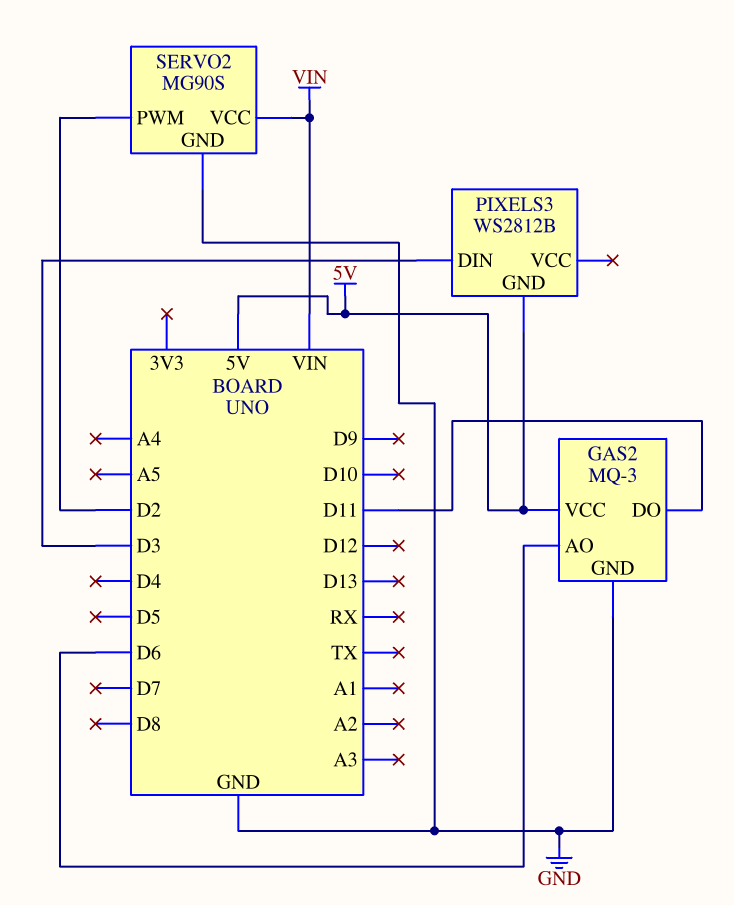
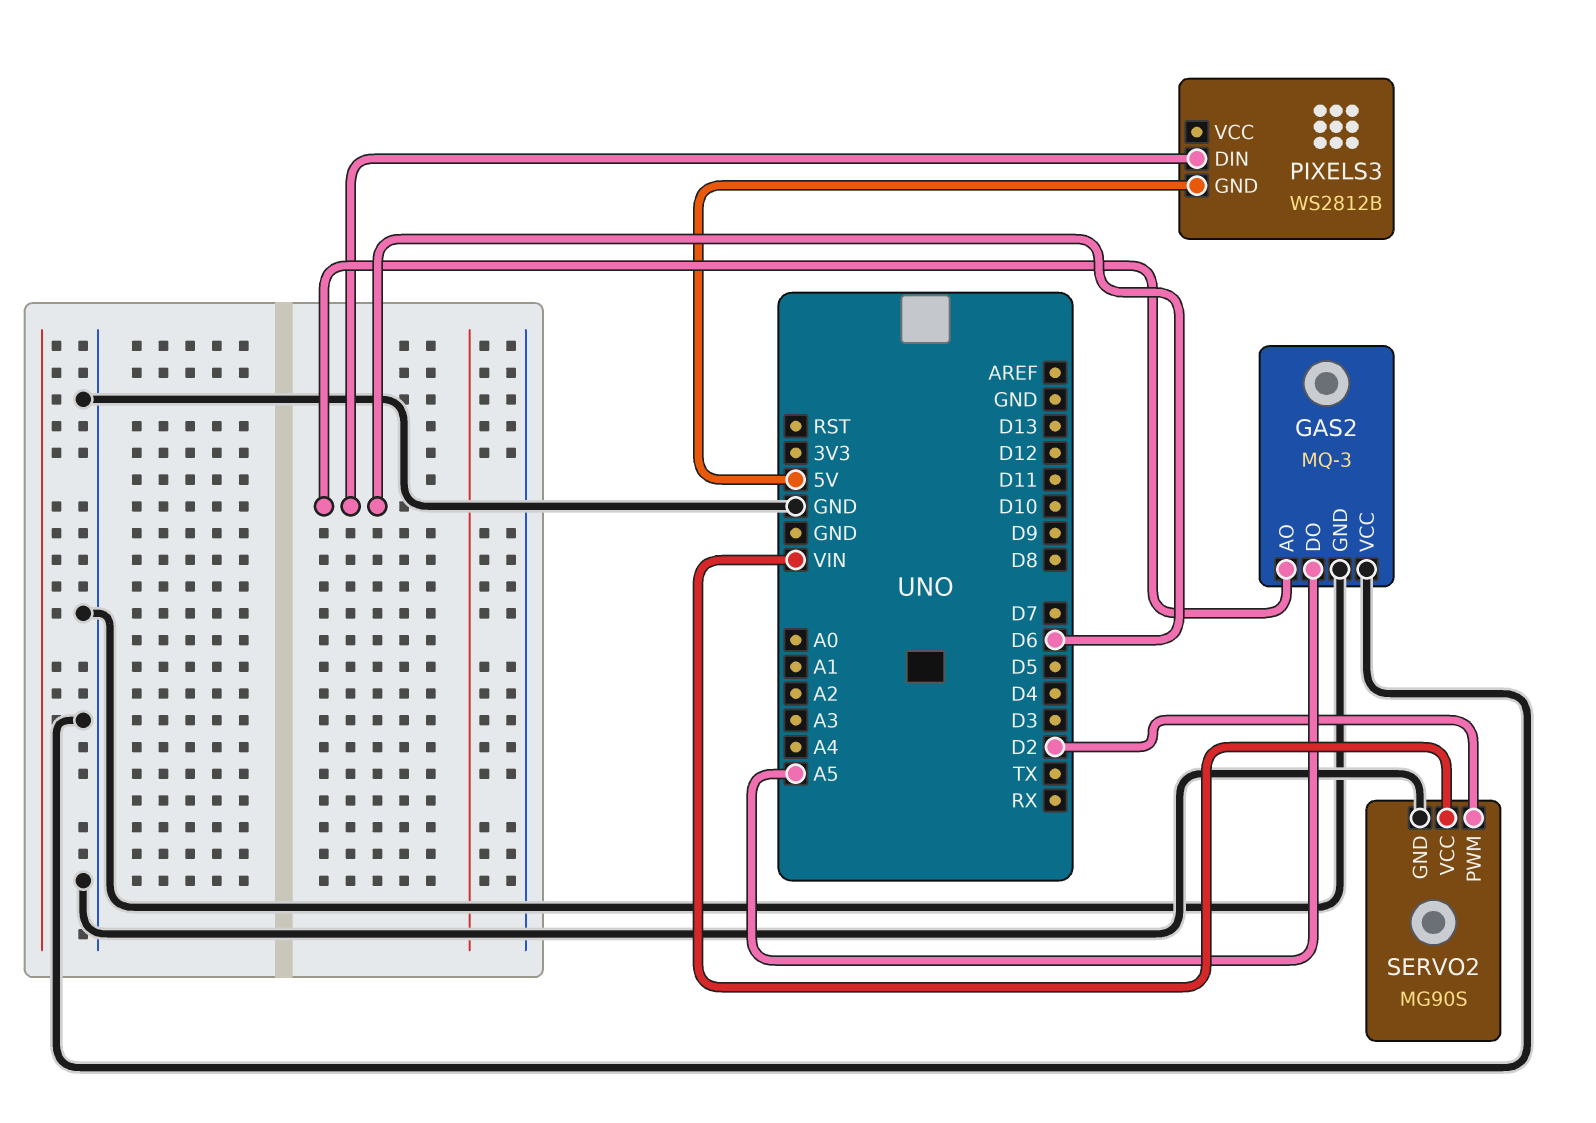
GAS2 pin DO: D11 -> A5
GAS2 pin VCC: 5V -> GND
PIXELS3 pin DIN: D3 -> D6

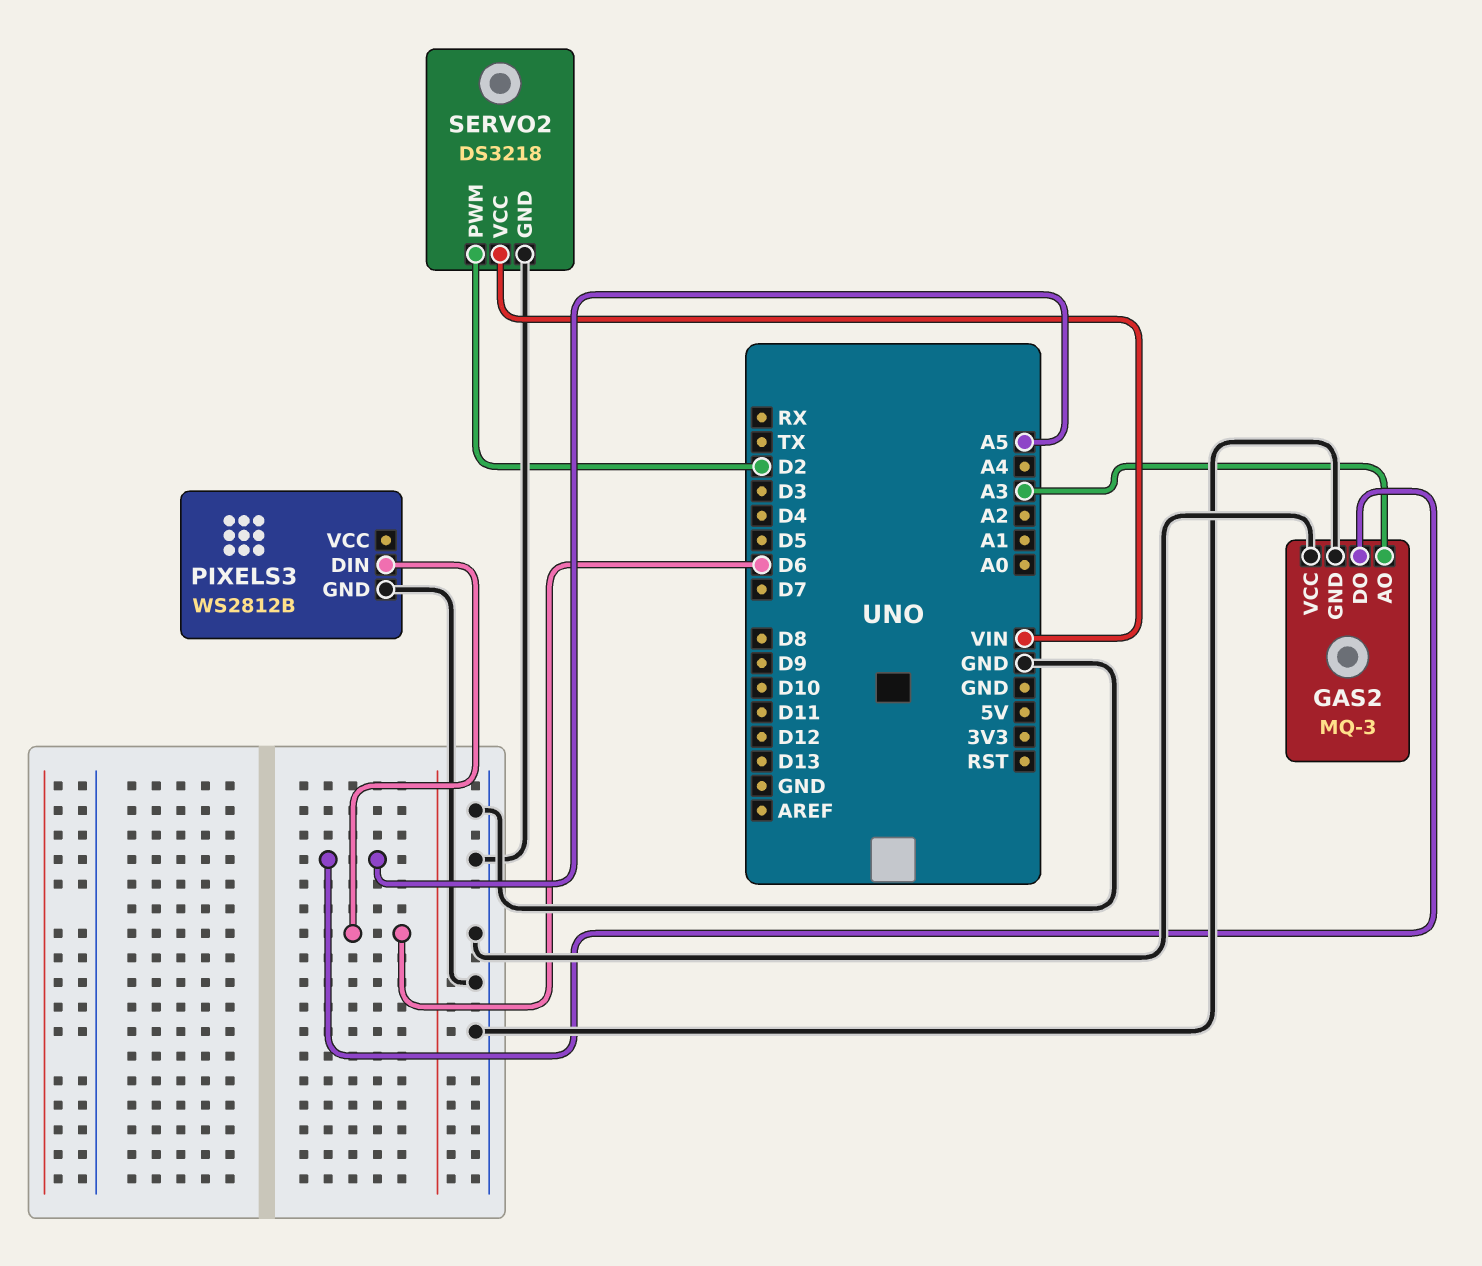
GAS2 pin AO: D6 -> A3
PIXELS3 pin GND: 5V -> GND
SERVO2: MG90S -> DS3218

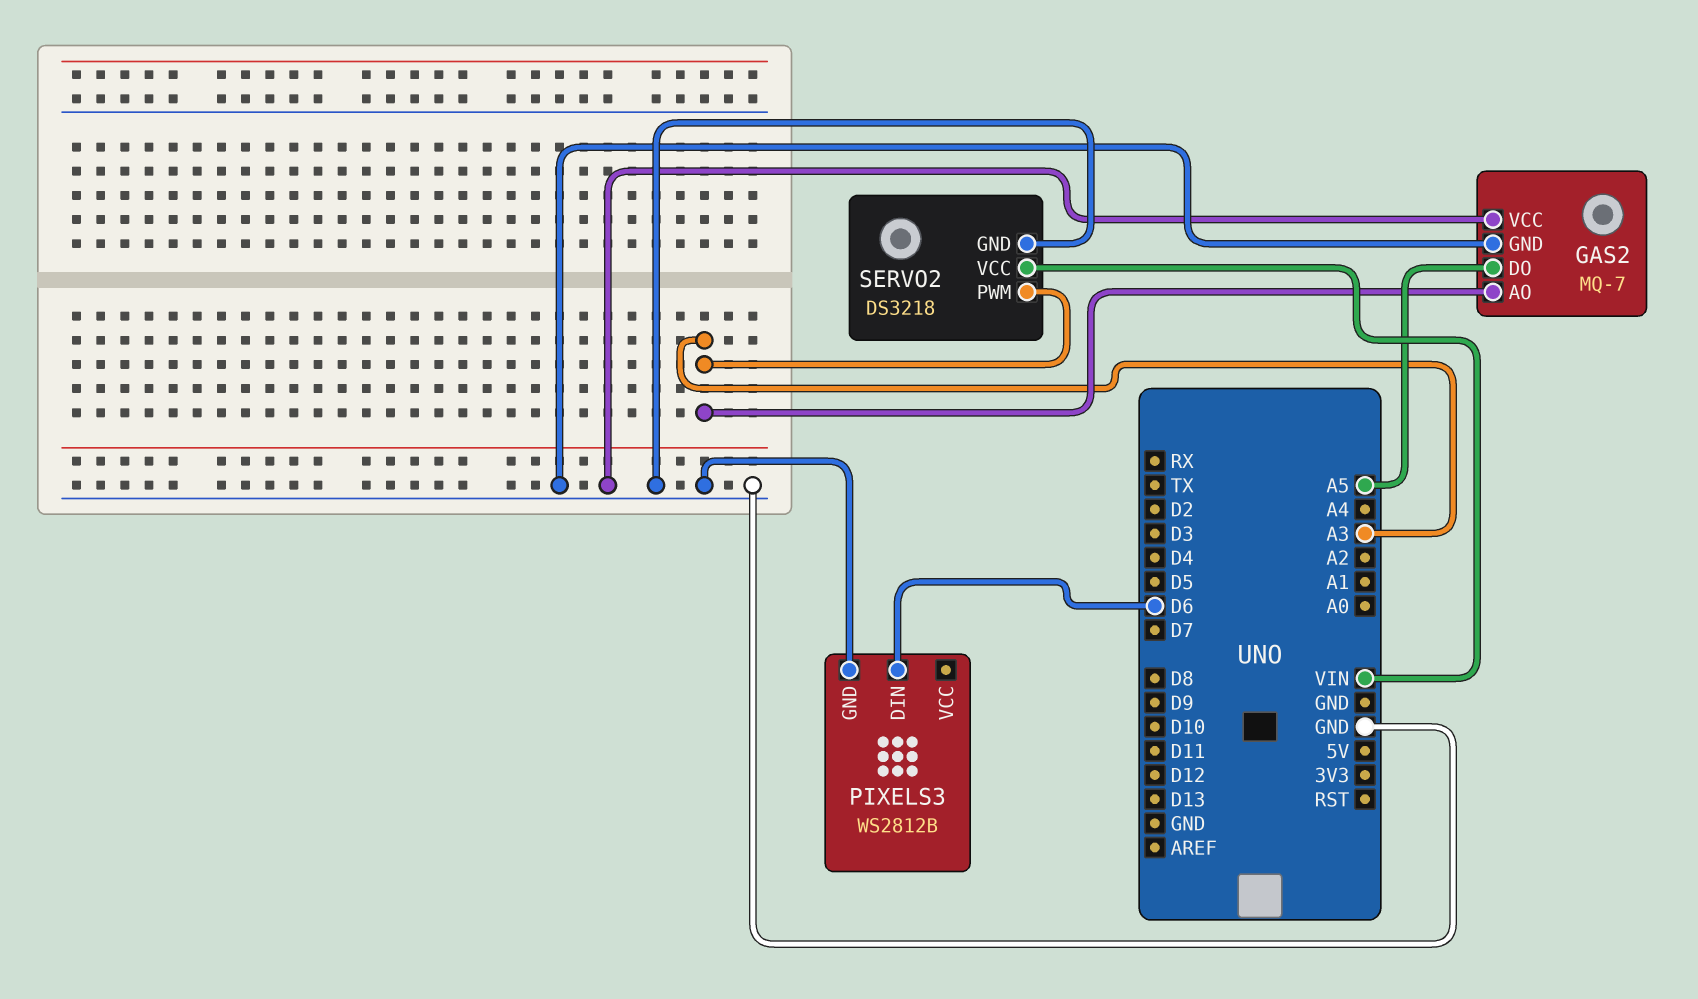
GAS2: MQ-3 -> MQ-7
SERVO2 pin PWM: D2 -> A3

